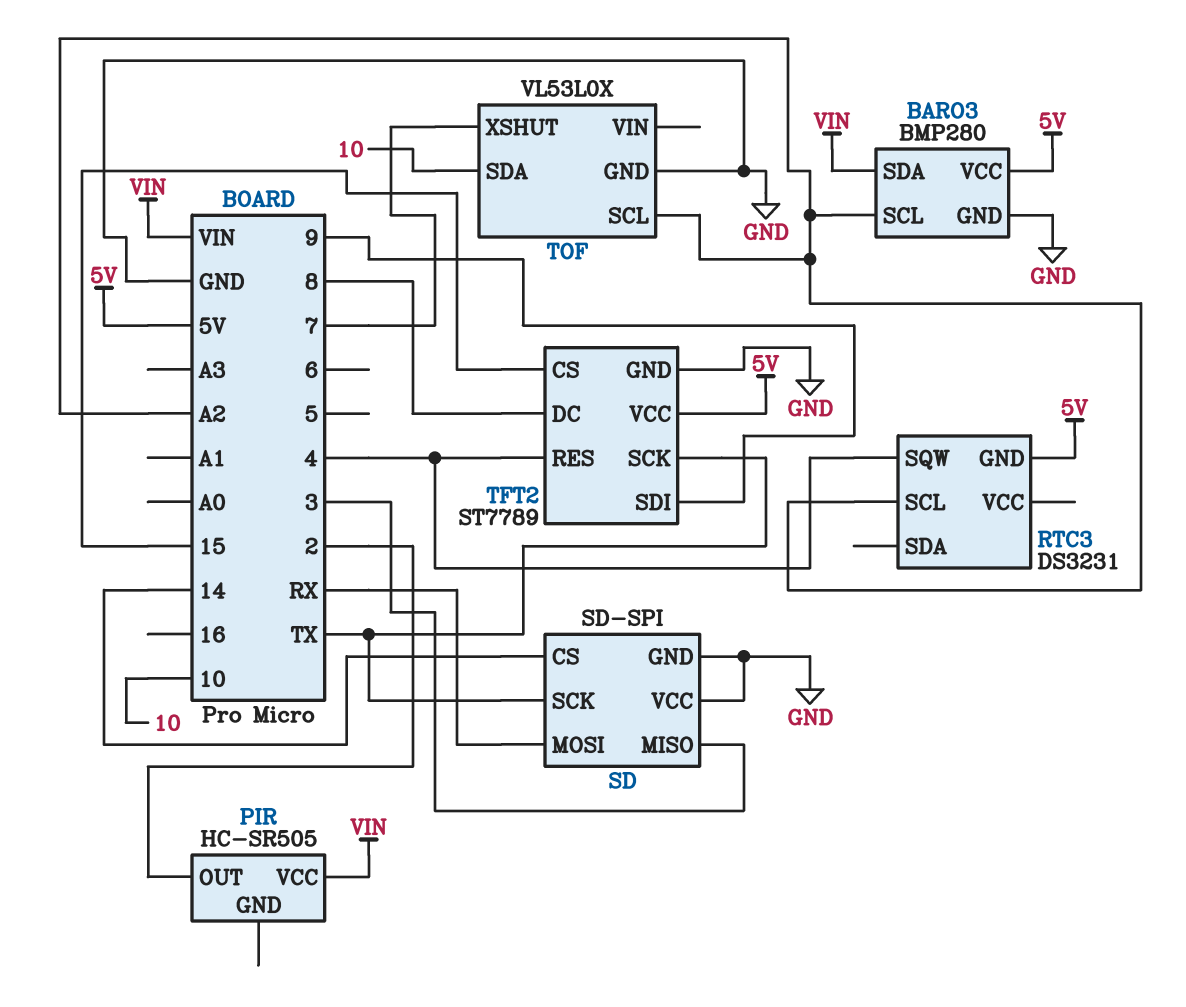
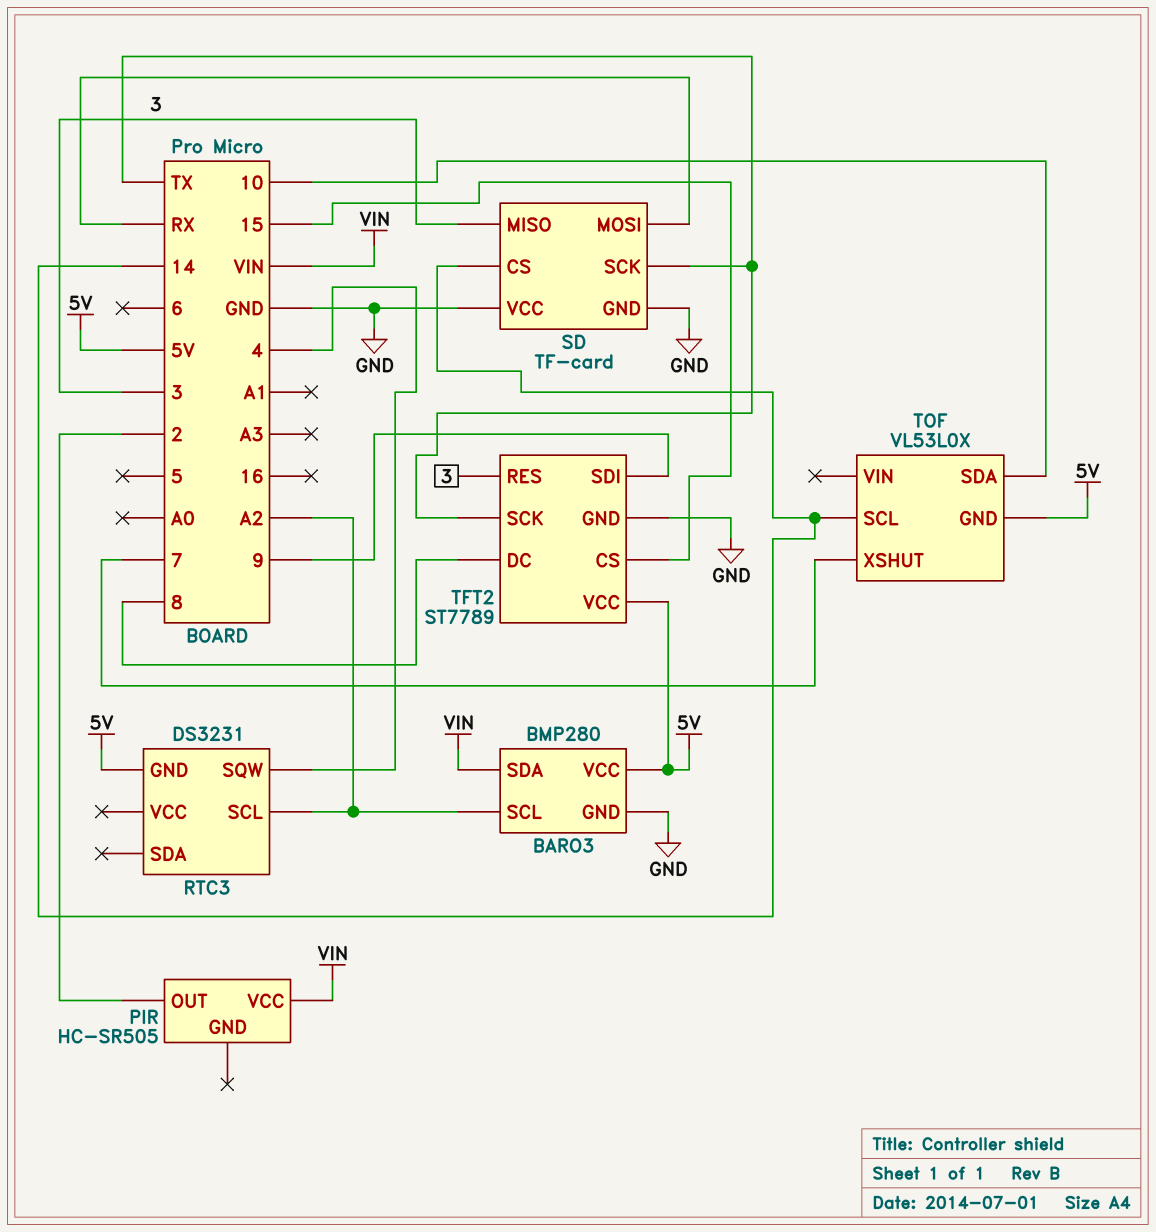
SD: SD-SPI -> TF-card
TFT2 pin RES: 4 -> 3
TOF pin GND: GND -> 5V
TOF pin SCL: A2 -> 14

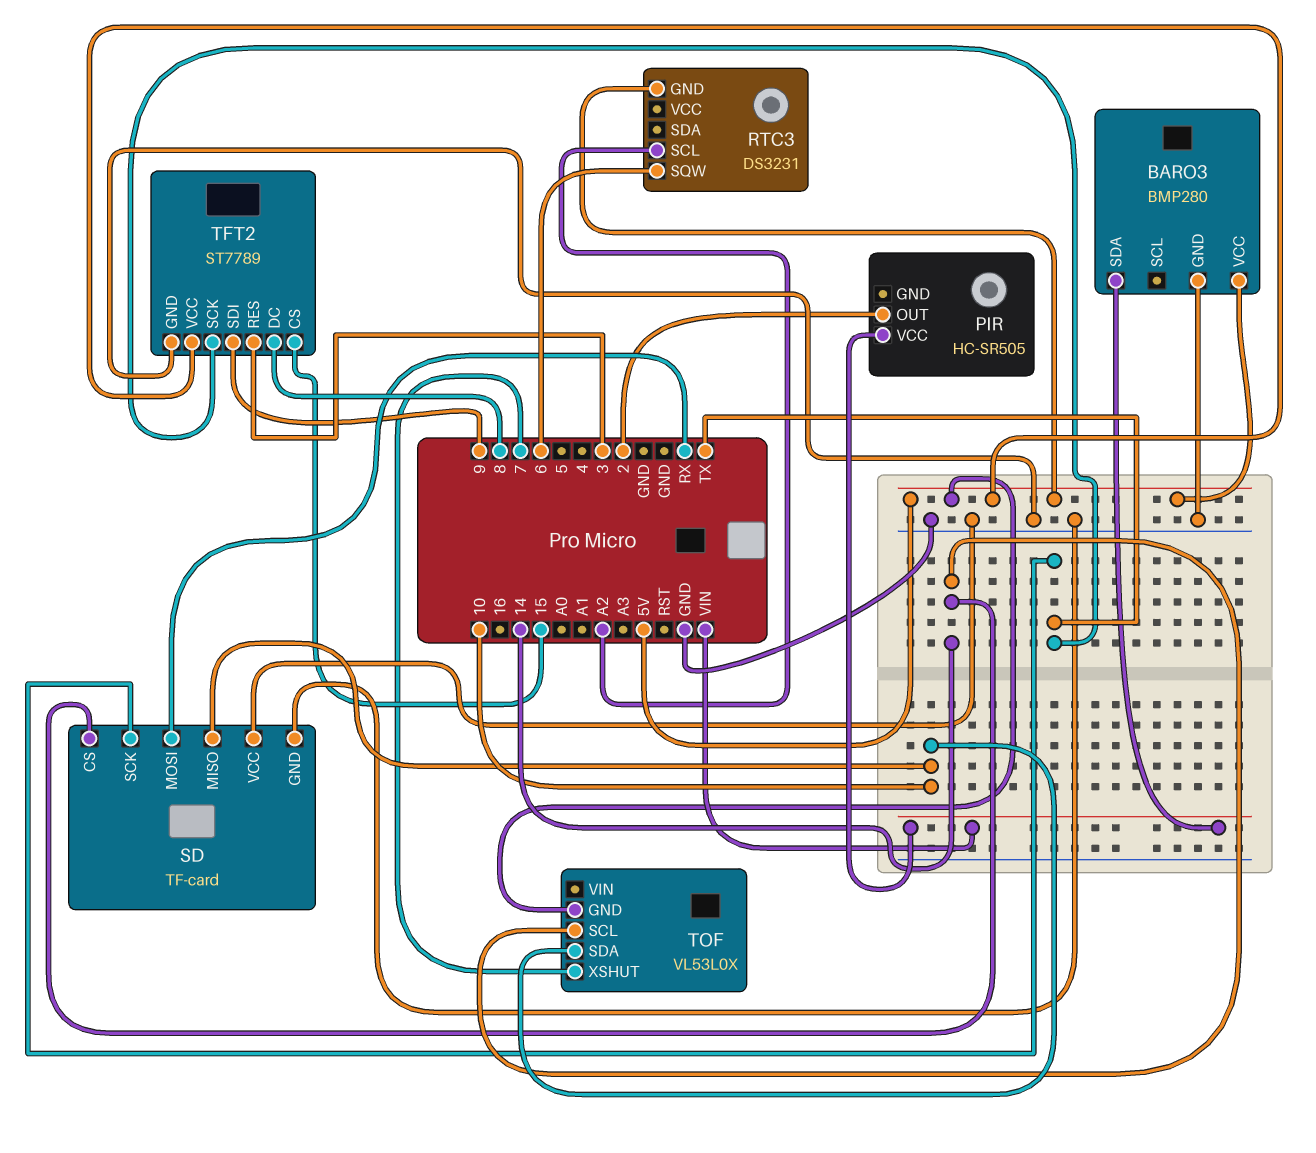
BARO3 pin SCL: A2 -> none
RTC3 pin SQW: 4 -> 6
SD pin MISO: 3 -> 10

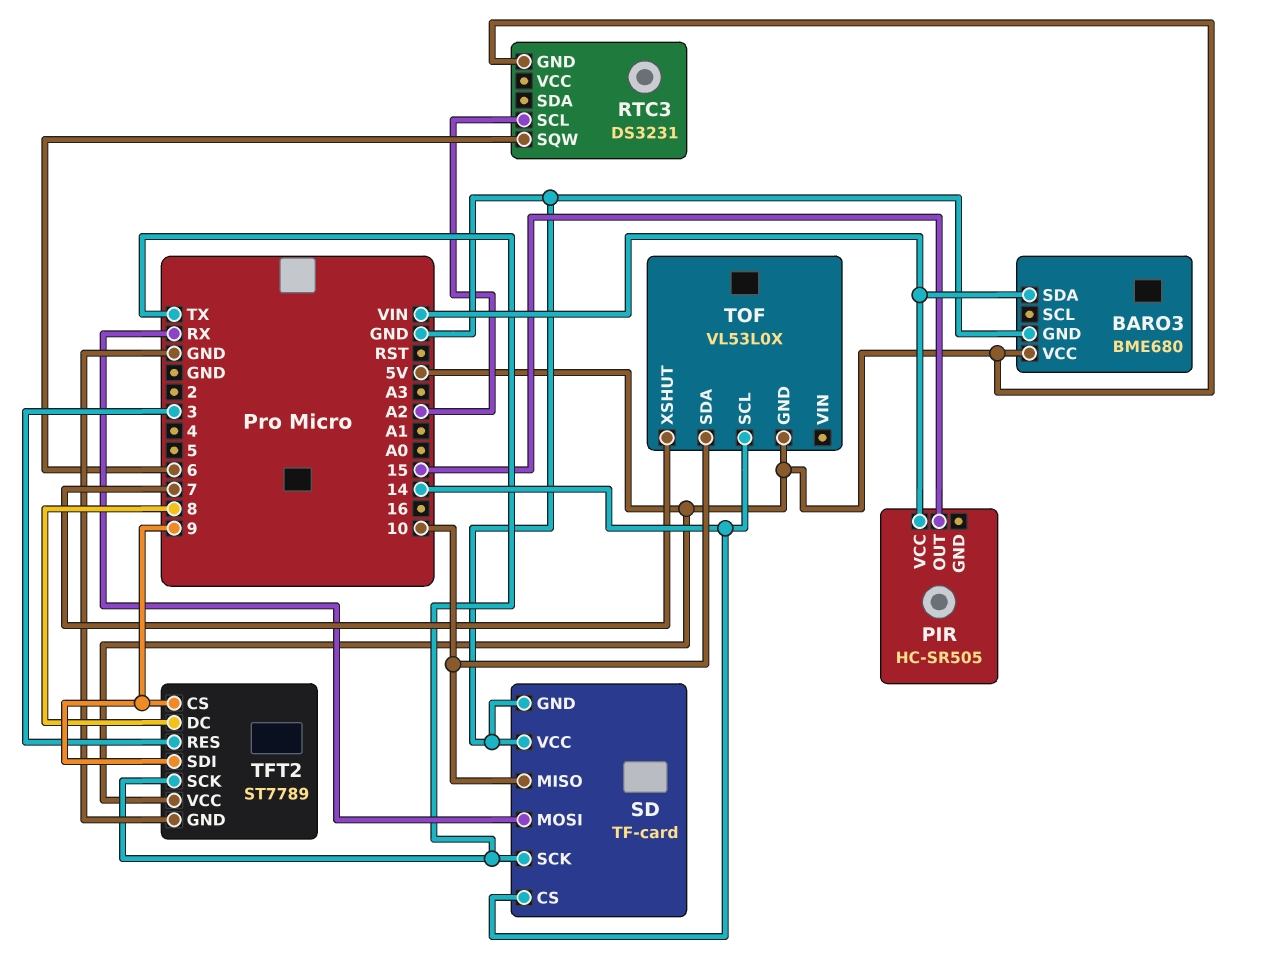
BARO3: BMP280 -> BME680
PIR pin OUT: 2 -> 15
TFT2 pin CS: 15 -> 9

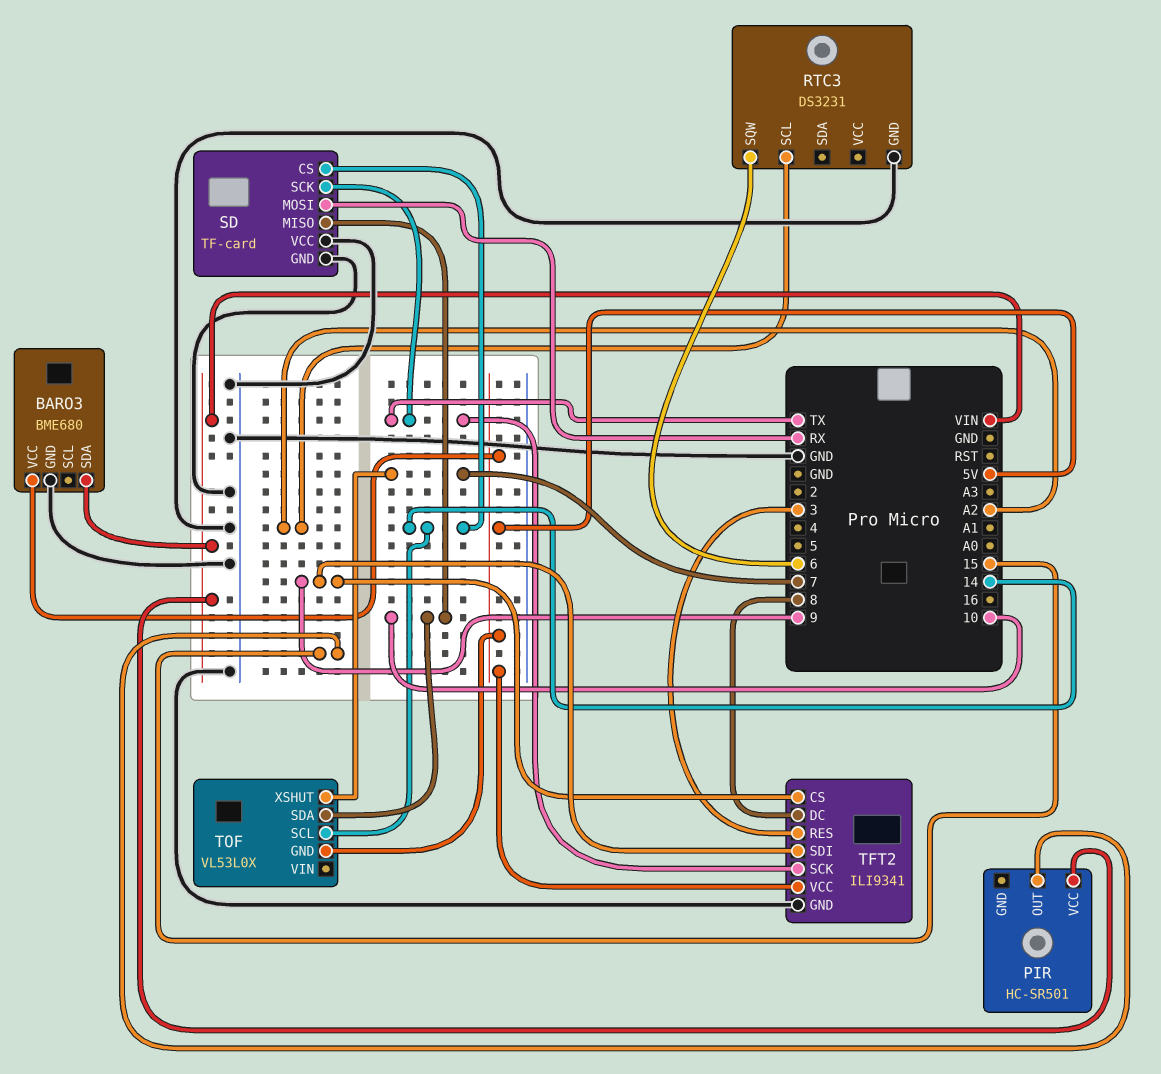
PIR: HC-SR505 -> HC-SR501
RTC3 pin GND: 5V -> GND
TFT2: ST7789 -> ILI9341

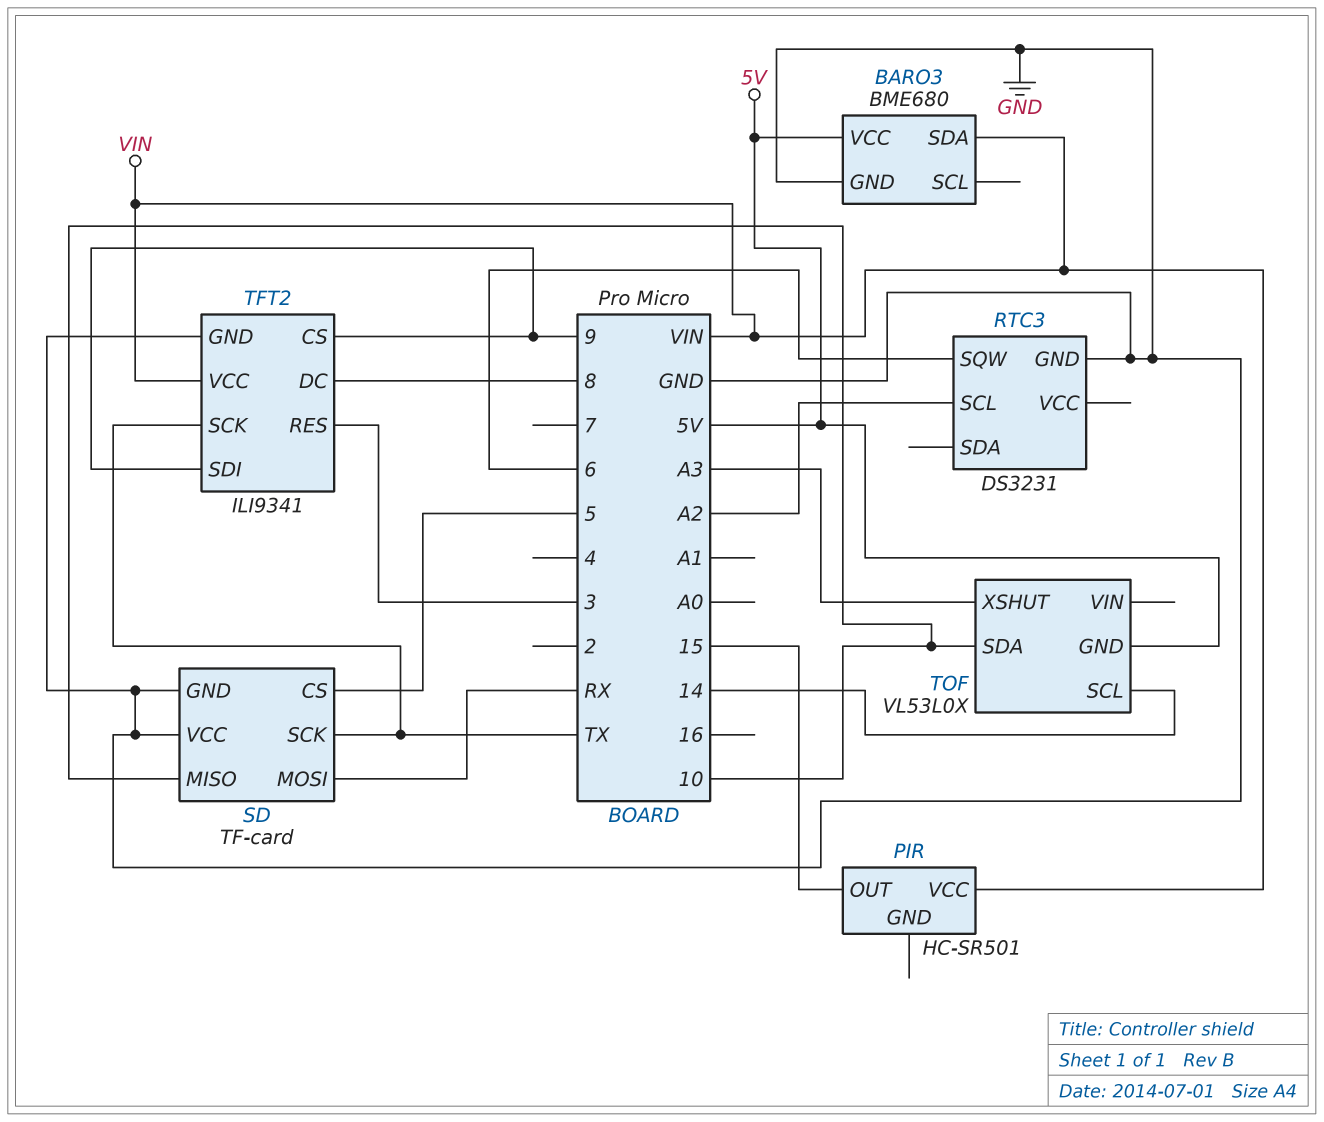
SD pin CS: 14 -> 5
TFT2 pin VCC: 5V -> VIN
TOF pin XSHUT: 7 -> A3

